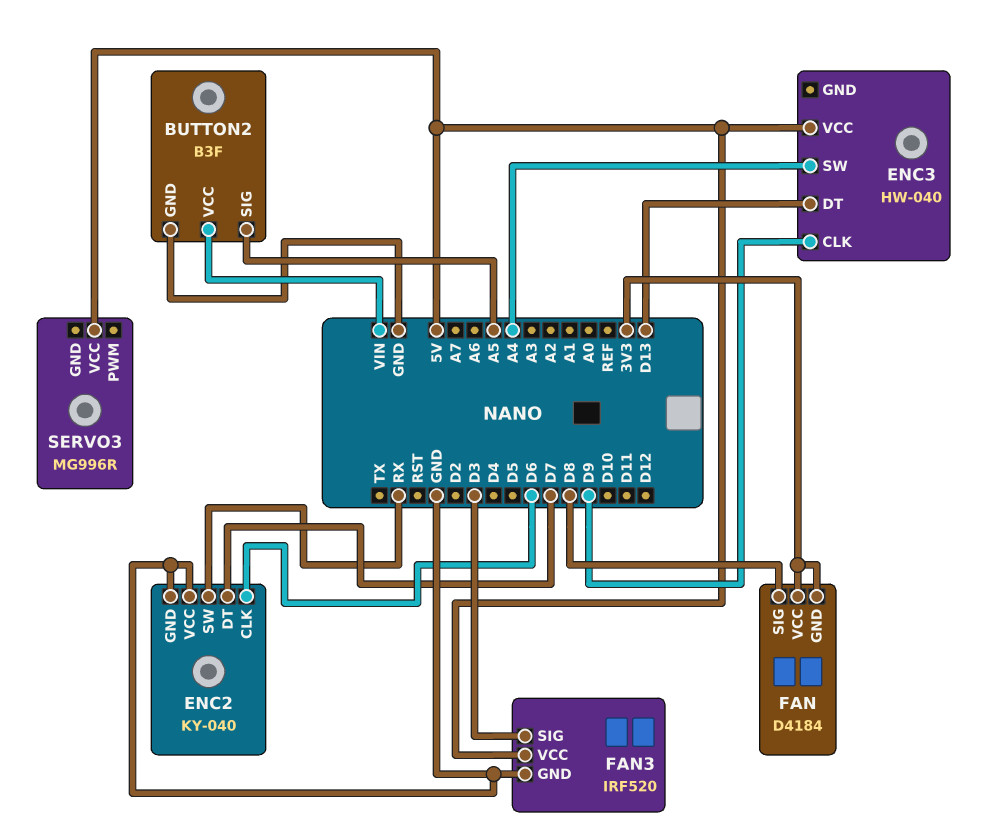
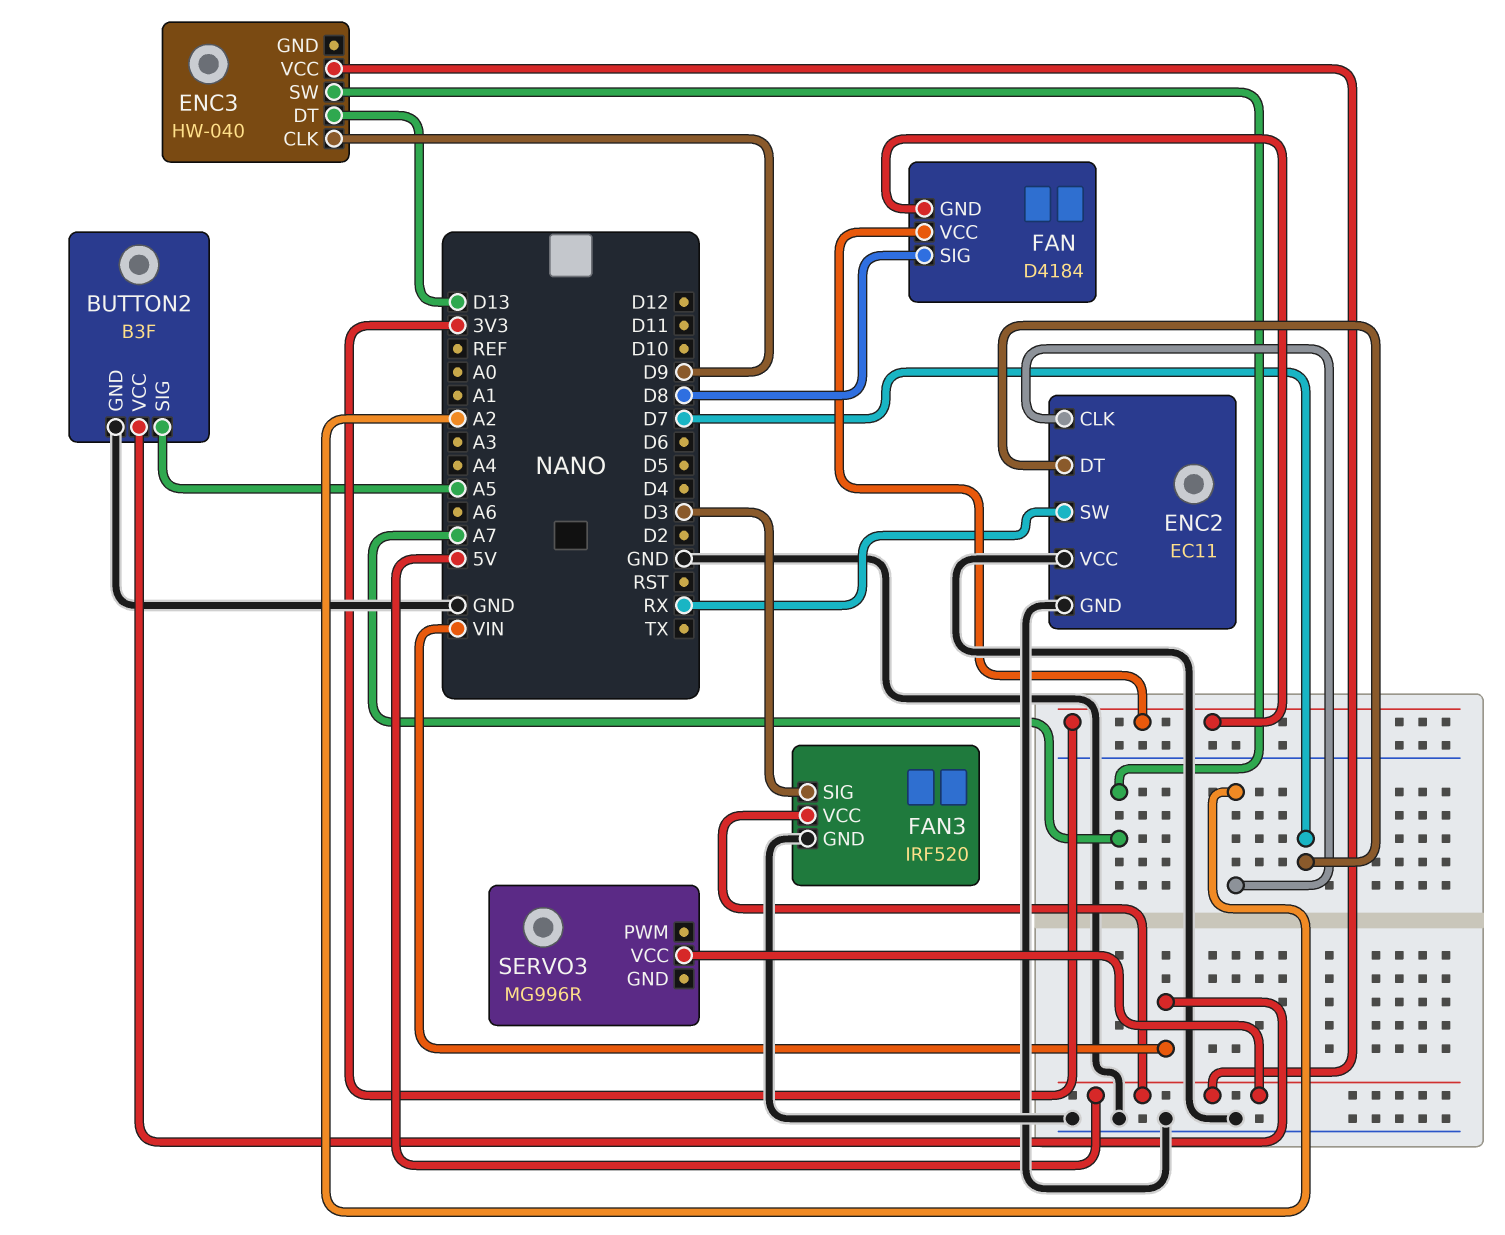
ENC2: KY-040 -> EC11
ENC2 pin CLK: D6 -> A2
ENC3 pin SW: A4 -> A7

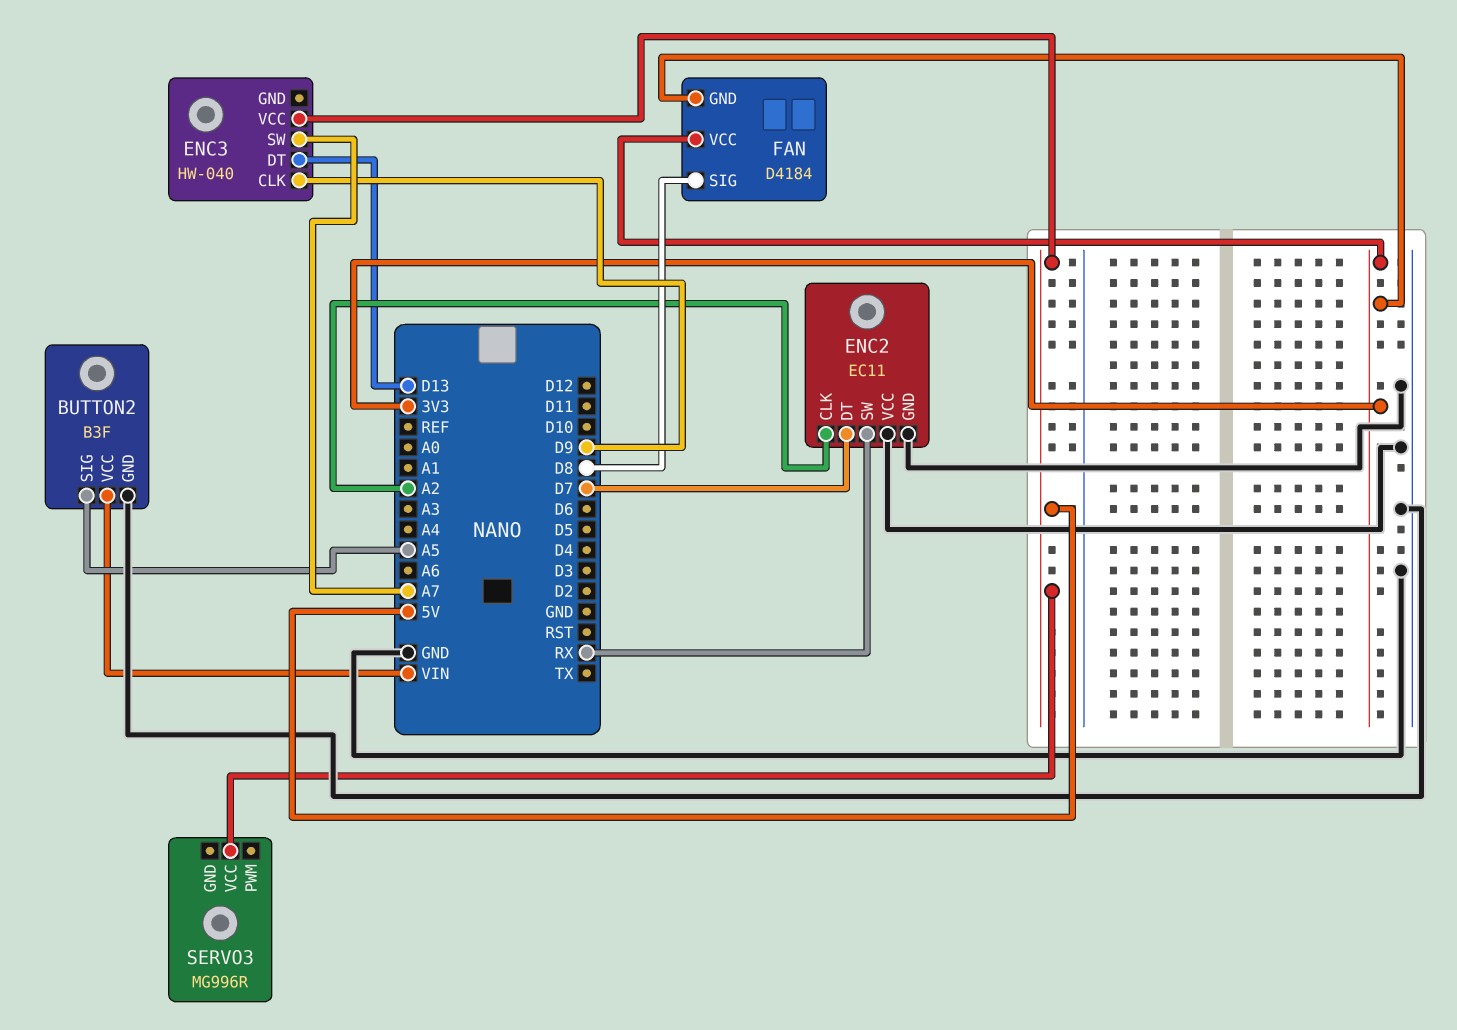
FAN3: IRF520 -> none
FAN3 pin GND: GND -> none
FAN3 pin SIG: D3 -> none
FAN3 pin VCC: 5V -> none

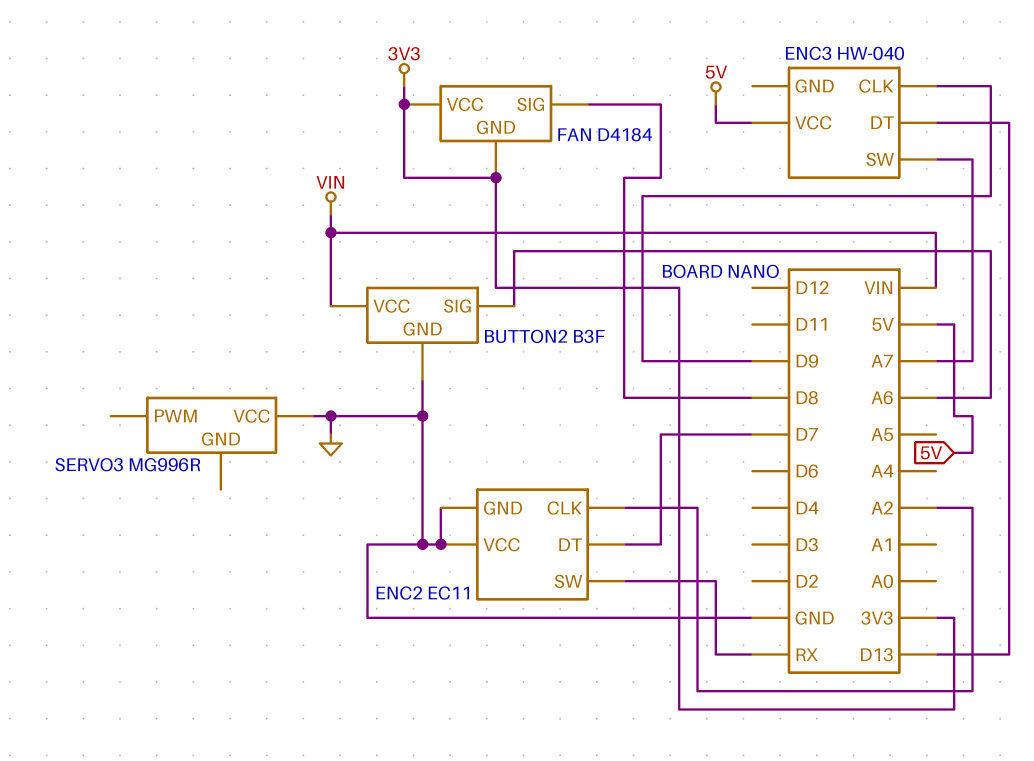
BUTTON2 pin SIG: A5 -> A6
SERVO3 pin VCC: 5V -> GND

